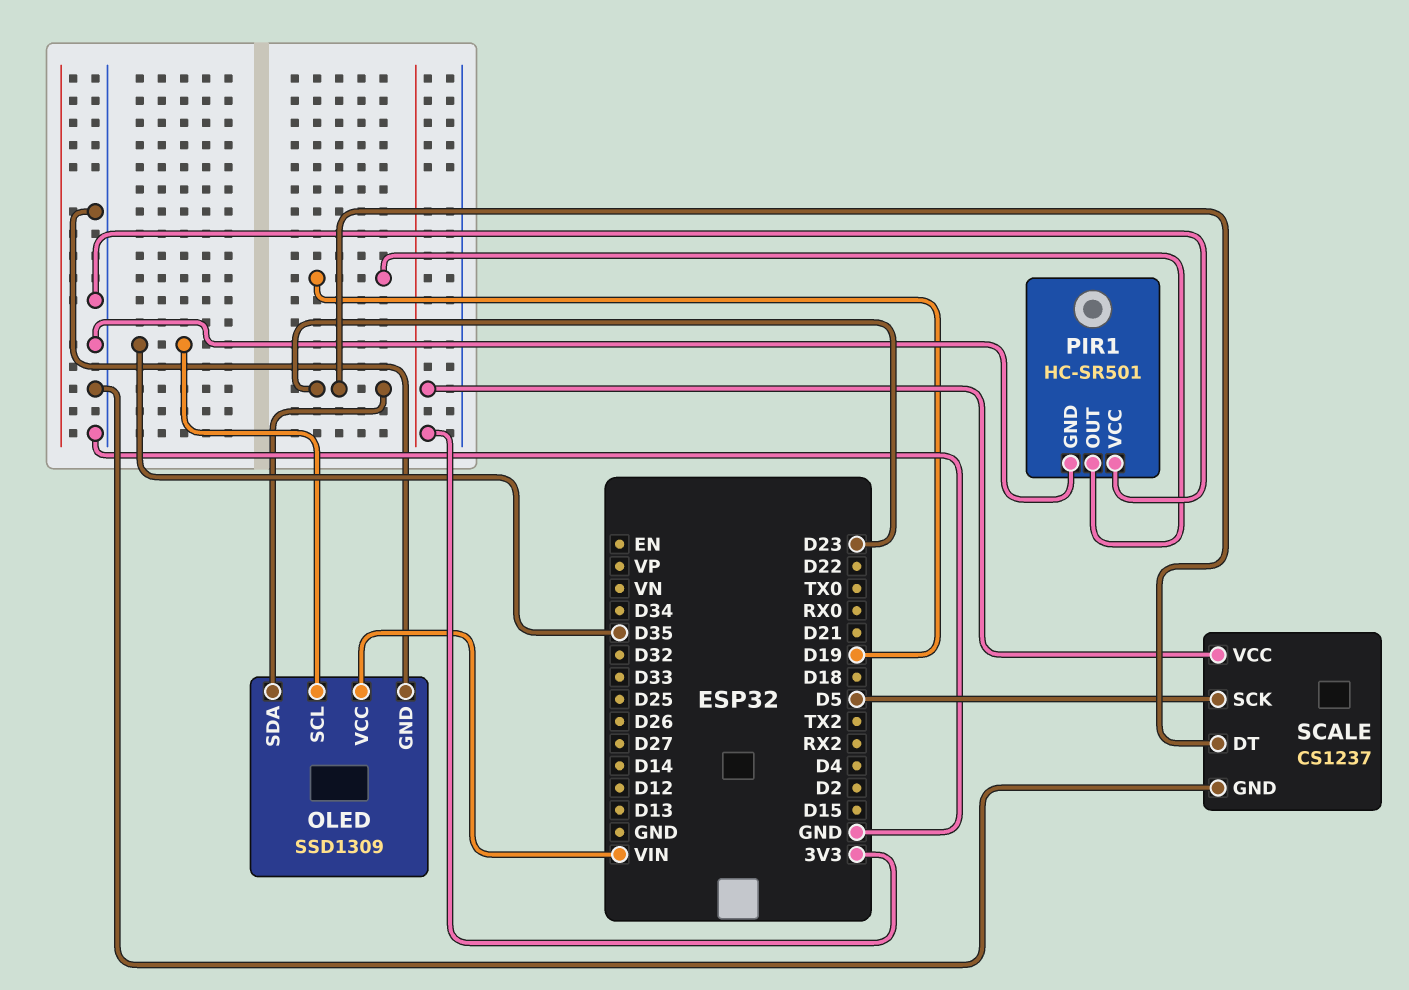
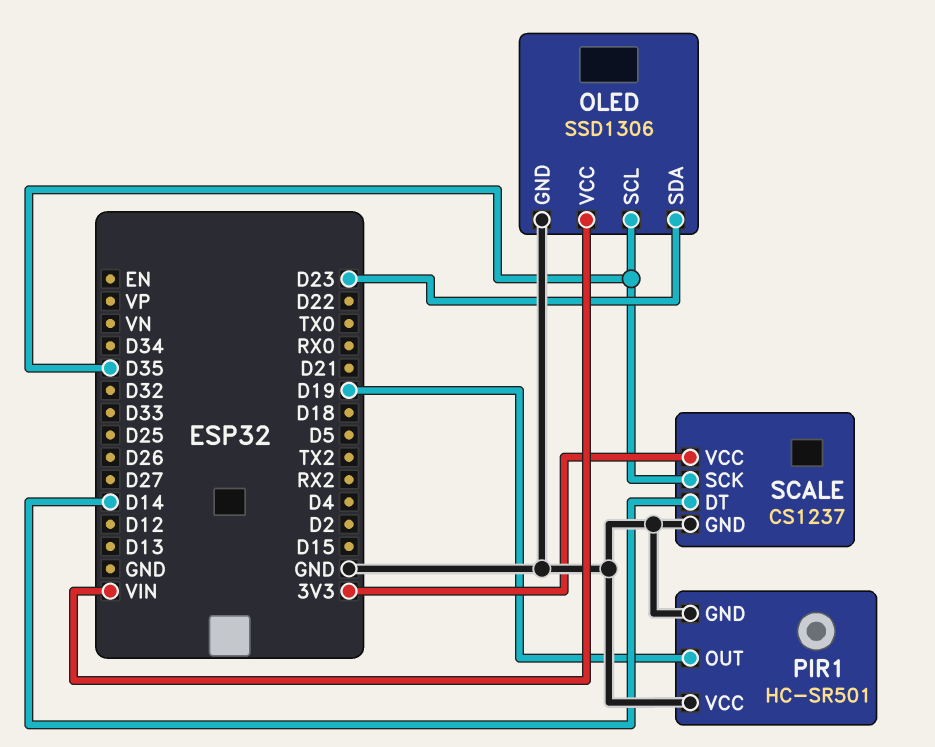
OLED: SSD1309 -> SSD1306
SCALE pin DT: D23 -> D14
SCALE pin SCK: D5 -> D35

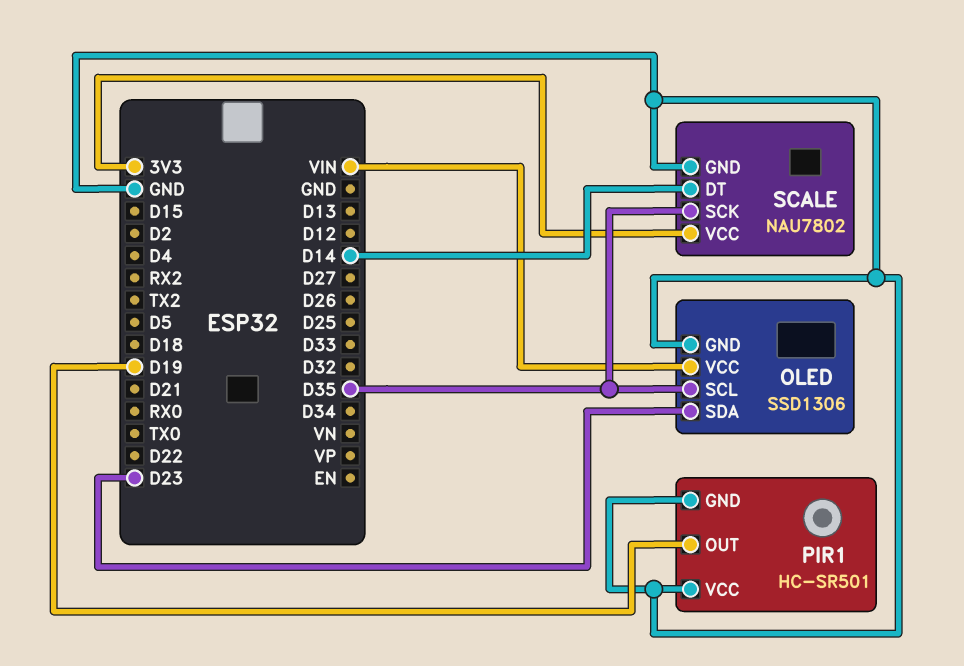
SCALE: CS1237 -> NAU7802

